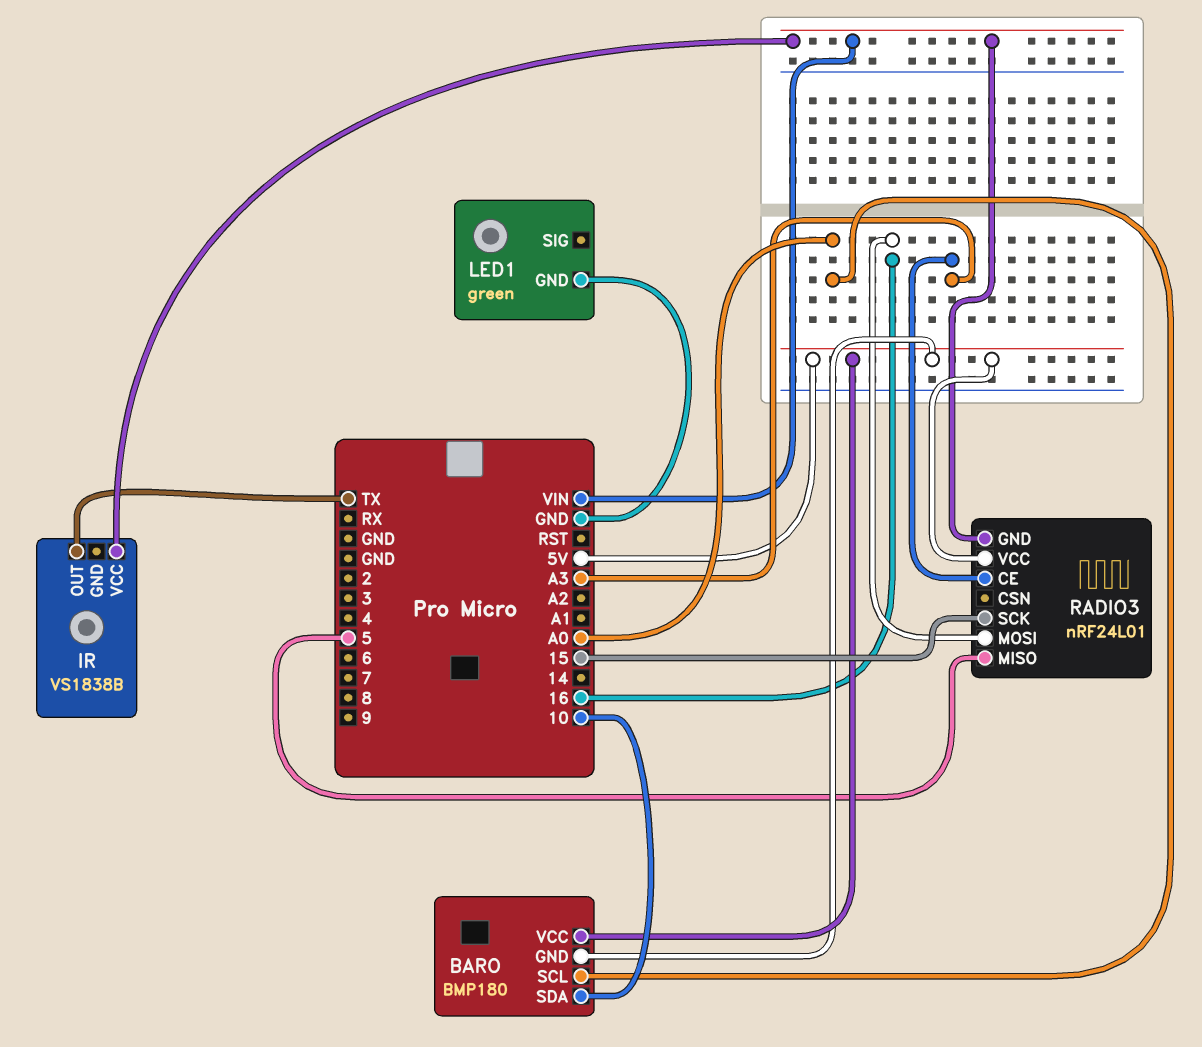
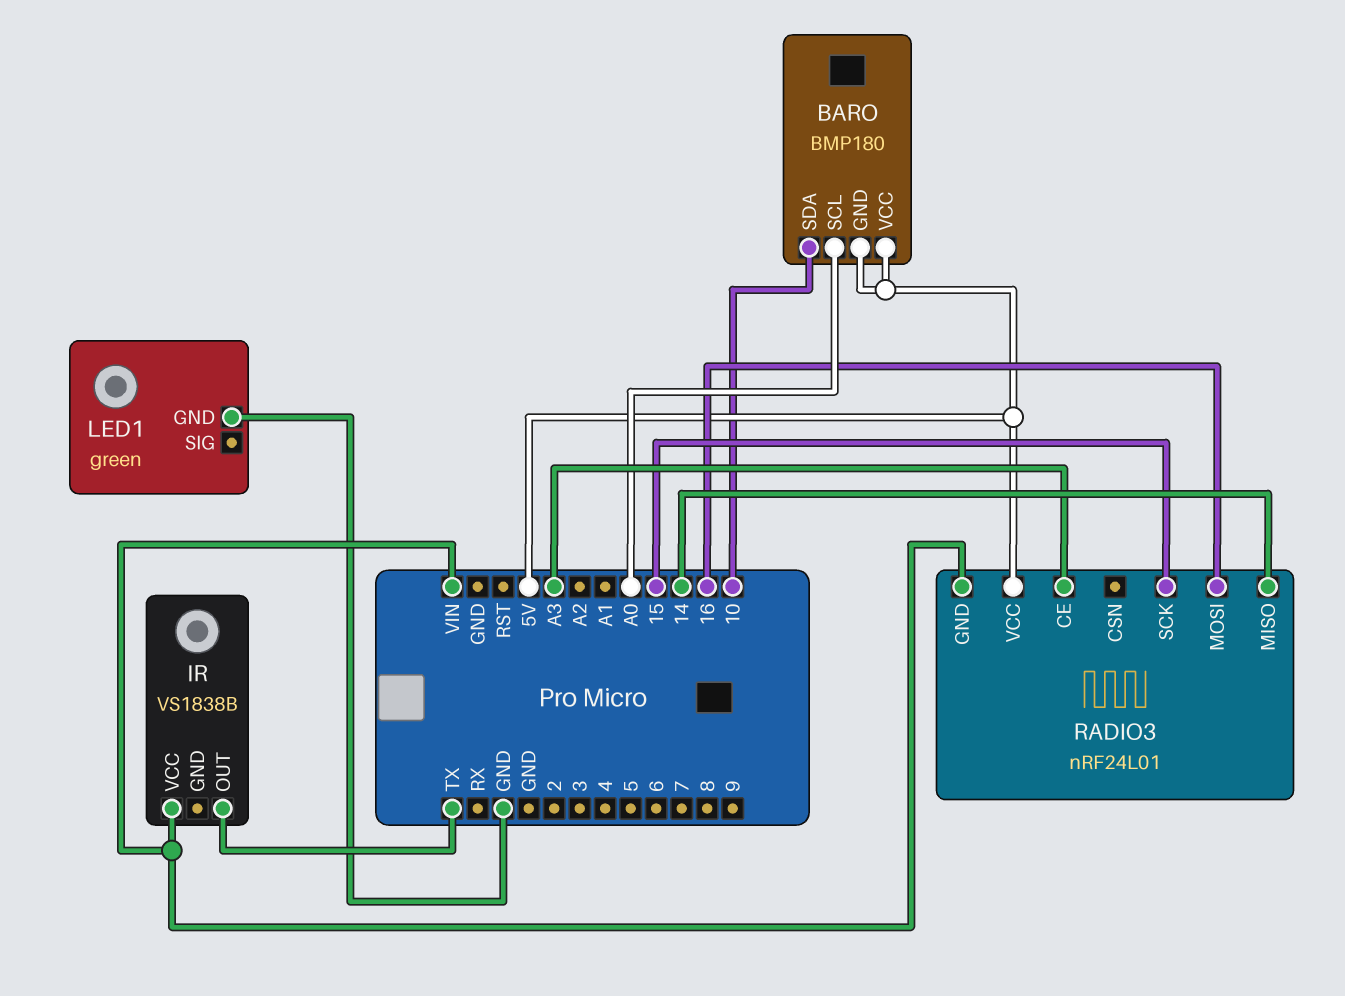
RADIO3 pin MISO: 5 -> 14

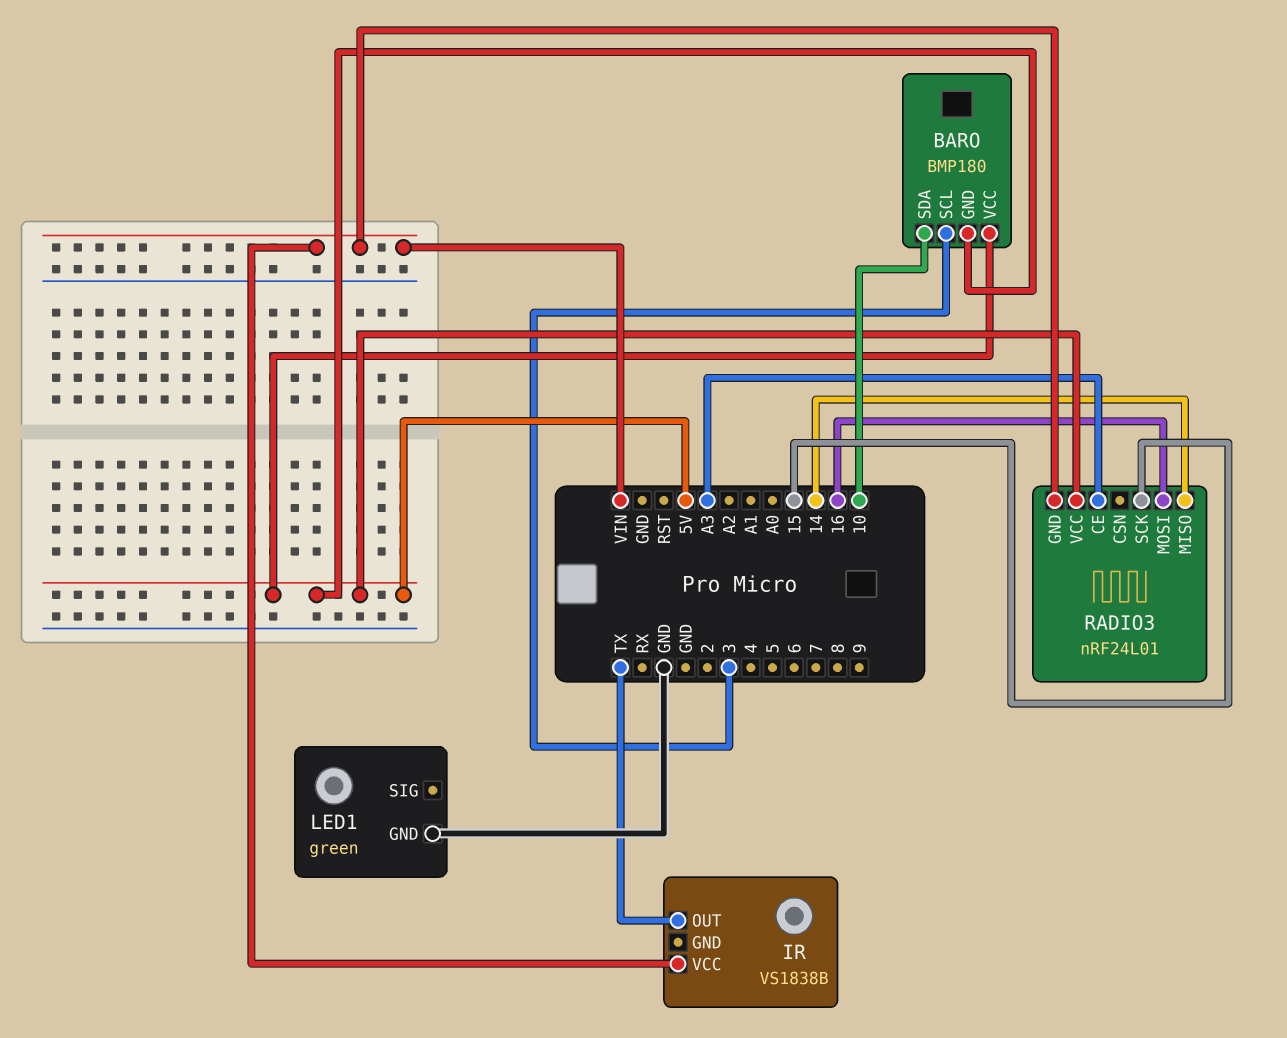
BARO pin SCL: A0 -> 3

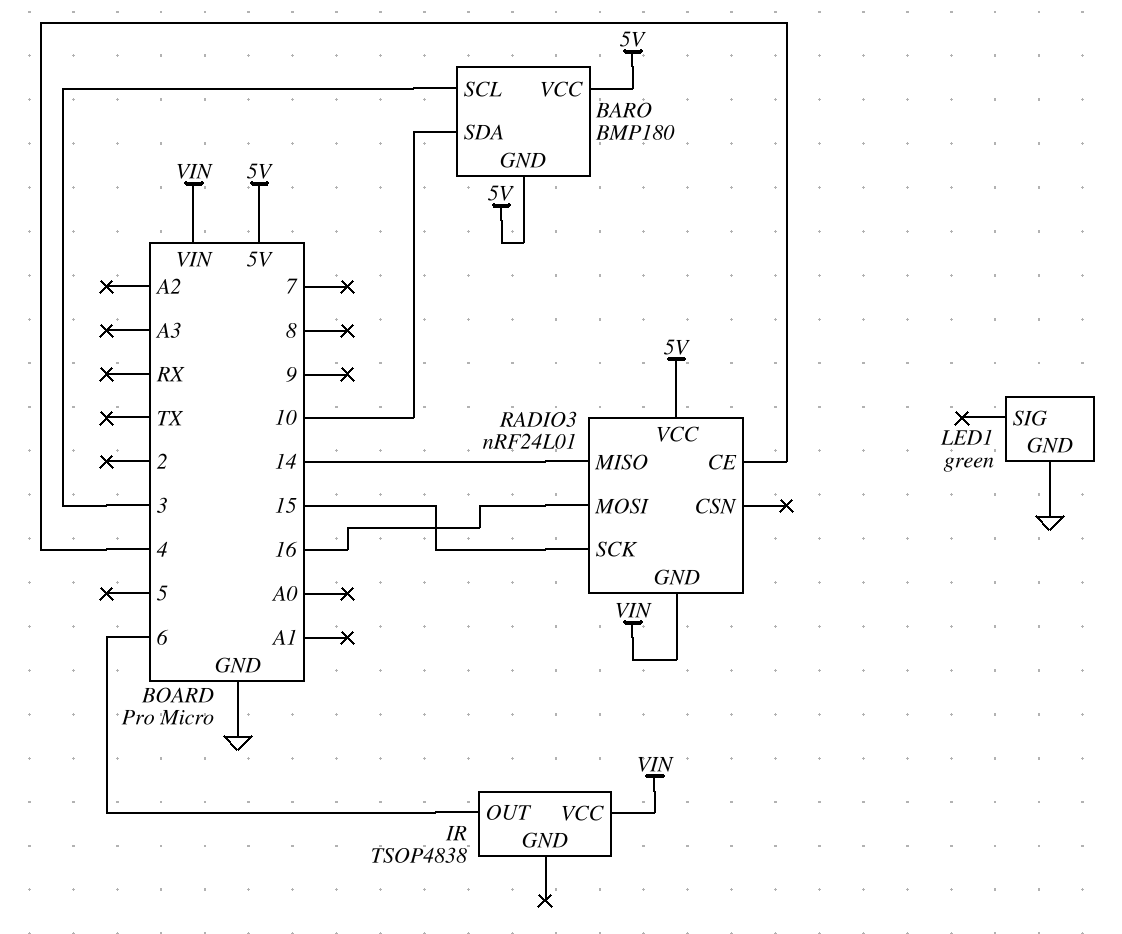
IR: VS1838B -> TSOP4838
IR pin OUT: TX -> 6
RADIO3 pin CE: A3 -> 4

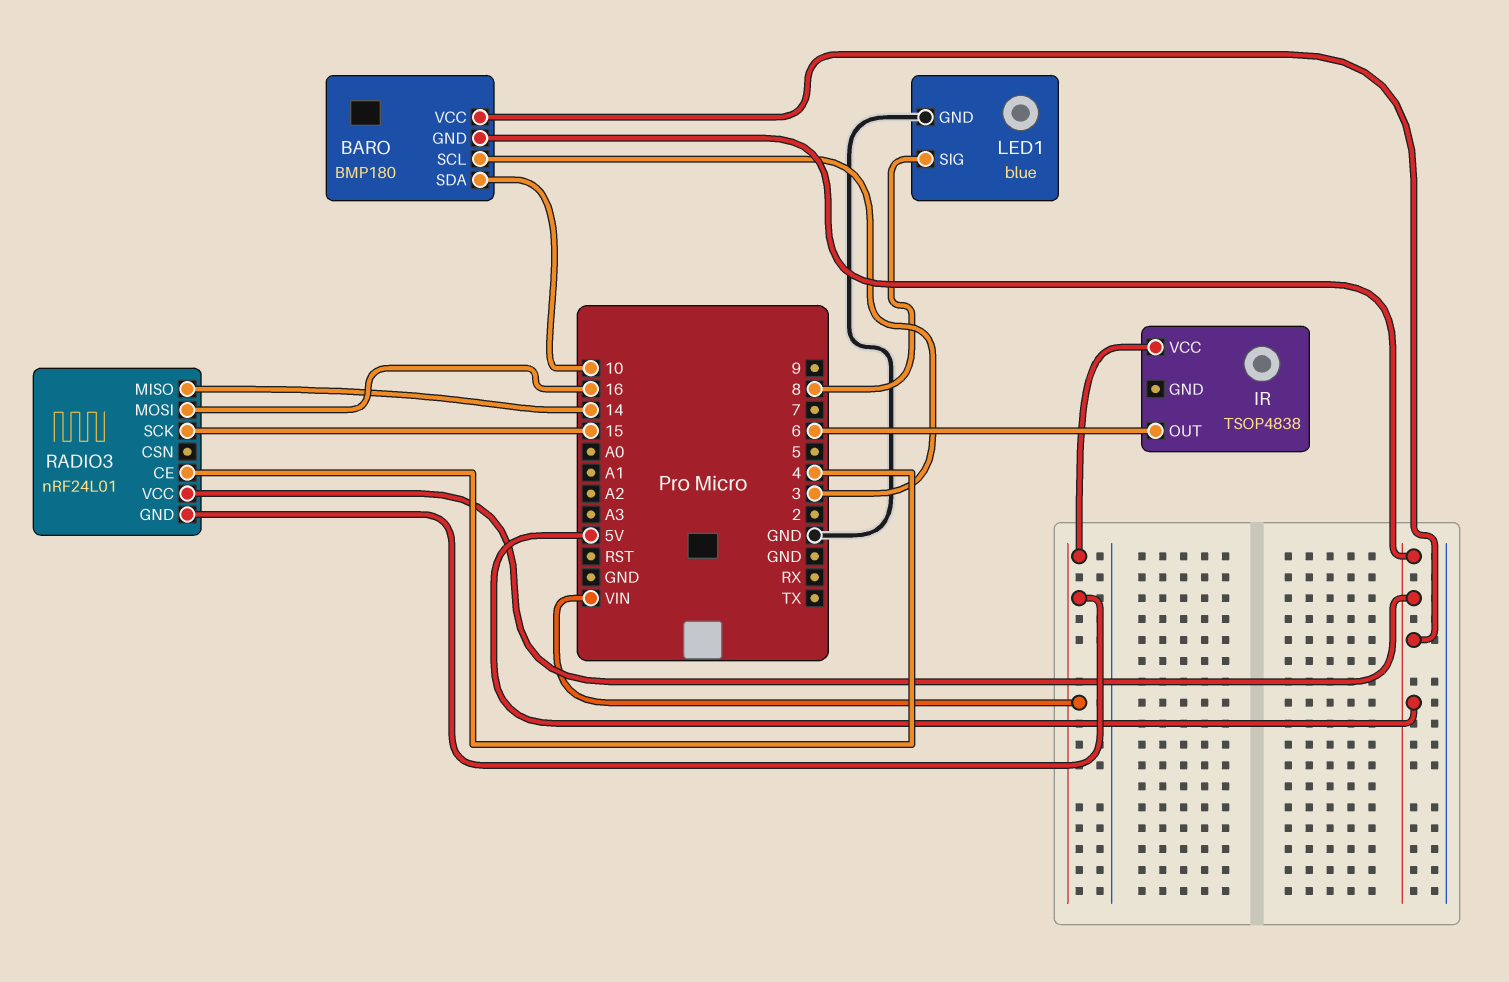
LED1: green -> blue
LED1 pin SIG: none -> 8

